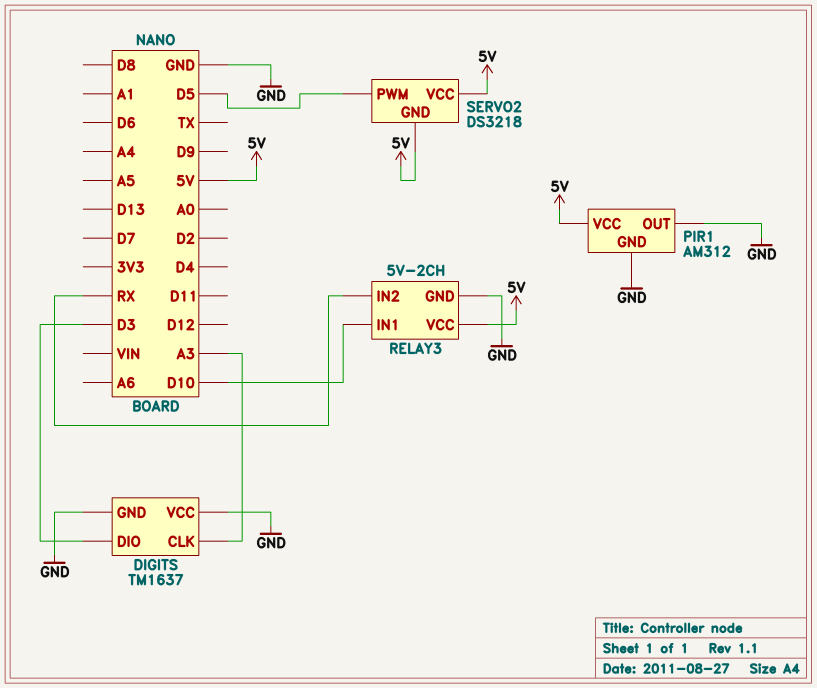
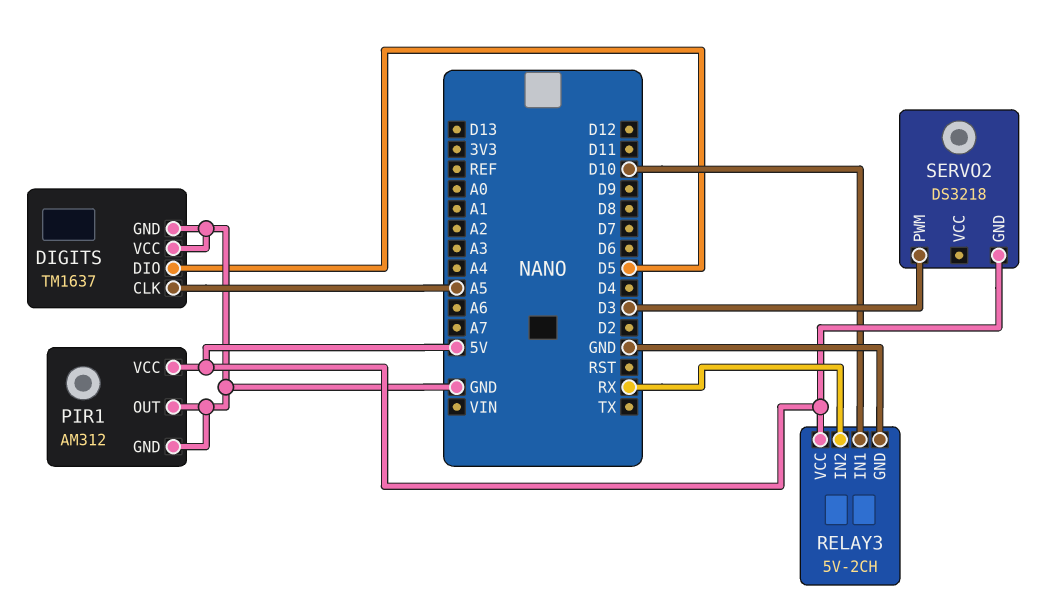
DIGITS pin CLK: A3 -> A5
DIGITS pin DIO: D3 -> D5
SERVO2 pin PWM: D5 -> D3
SERVO2 pin VCC: 5V -> none

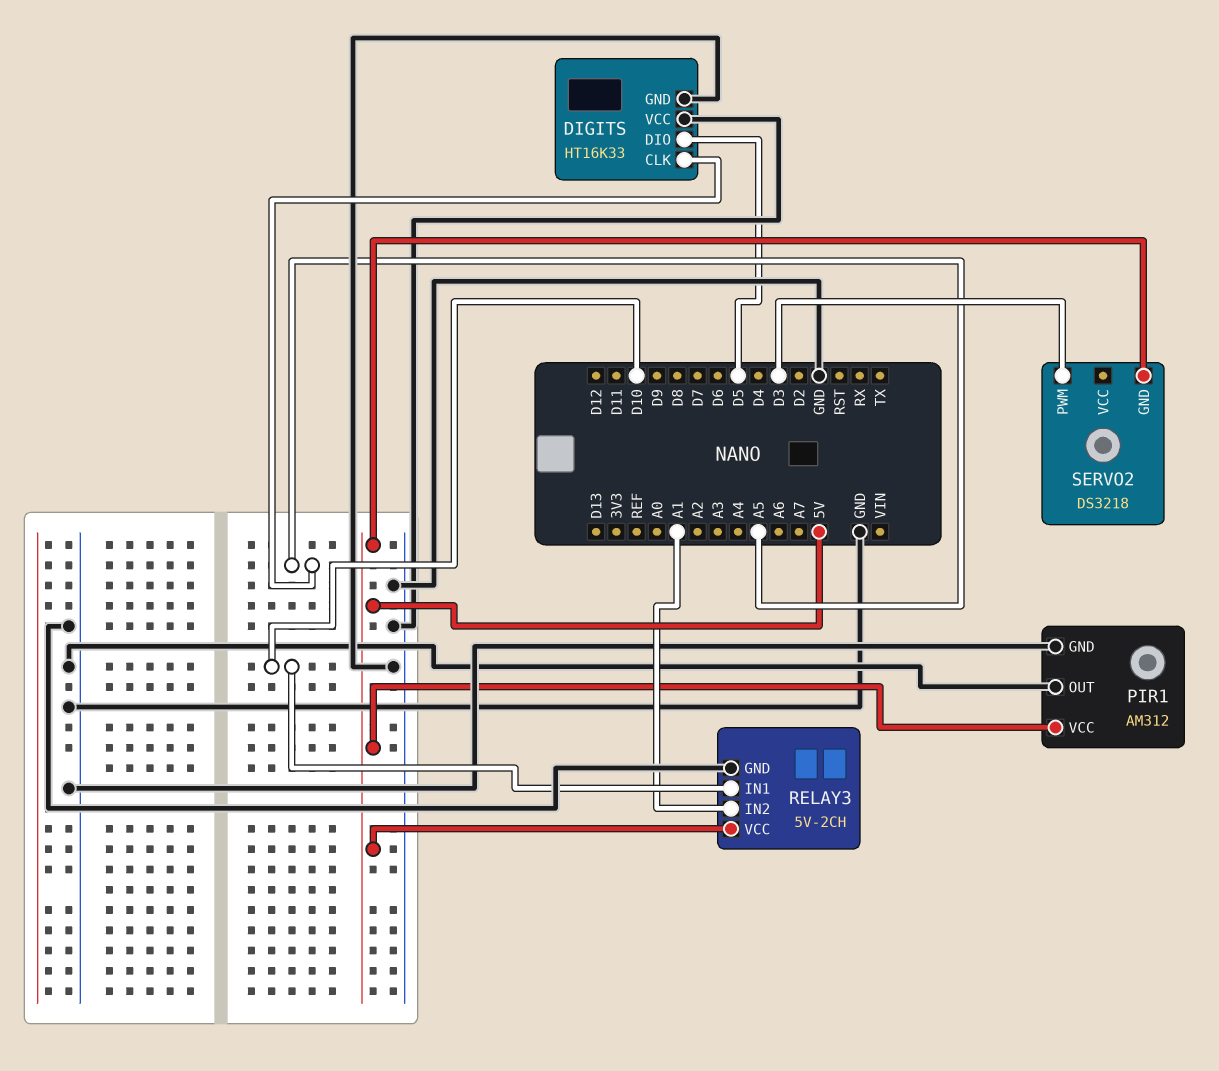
DIGITS: TM1637 -> HT16K33
RELAY3 pin IN2: RX -> A1

